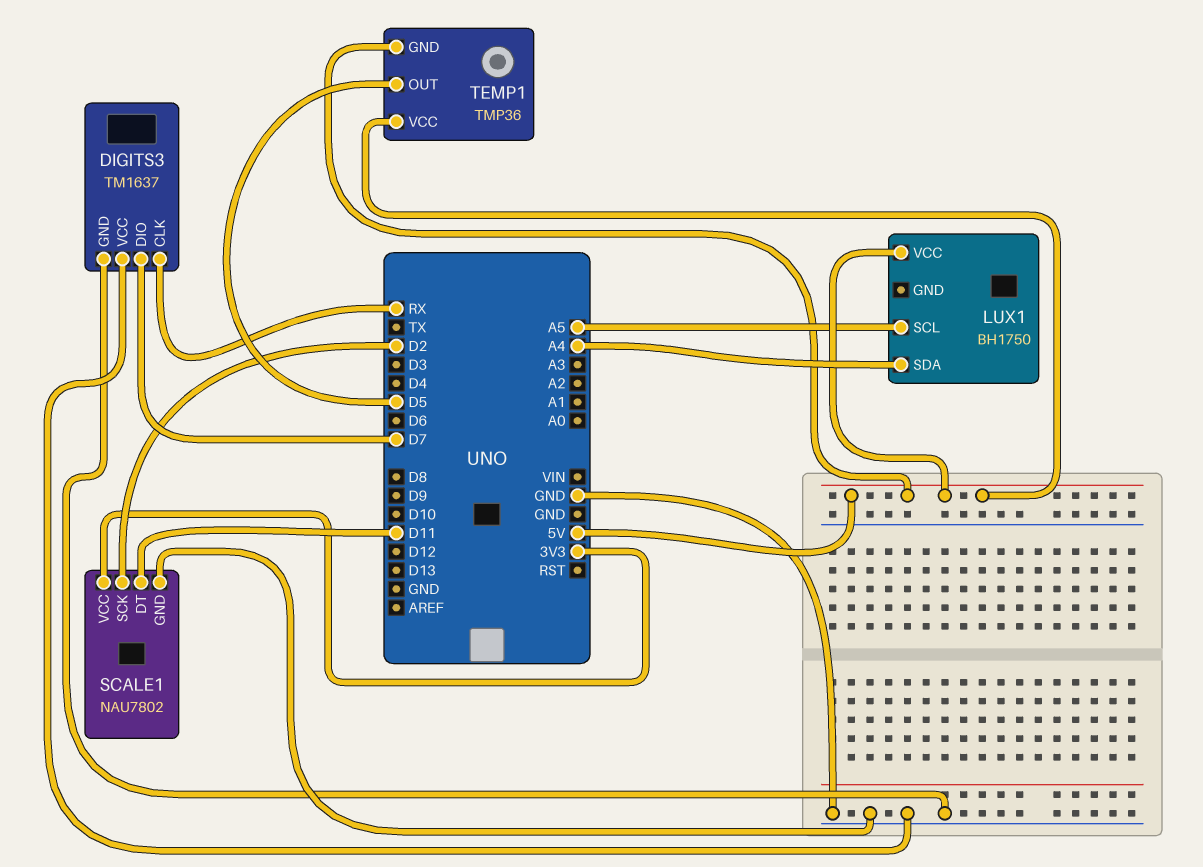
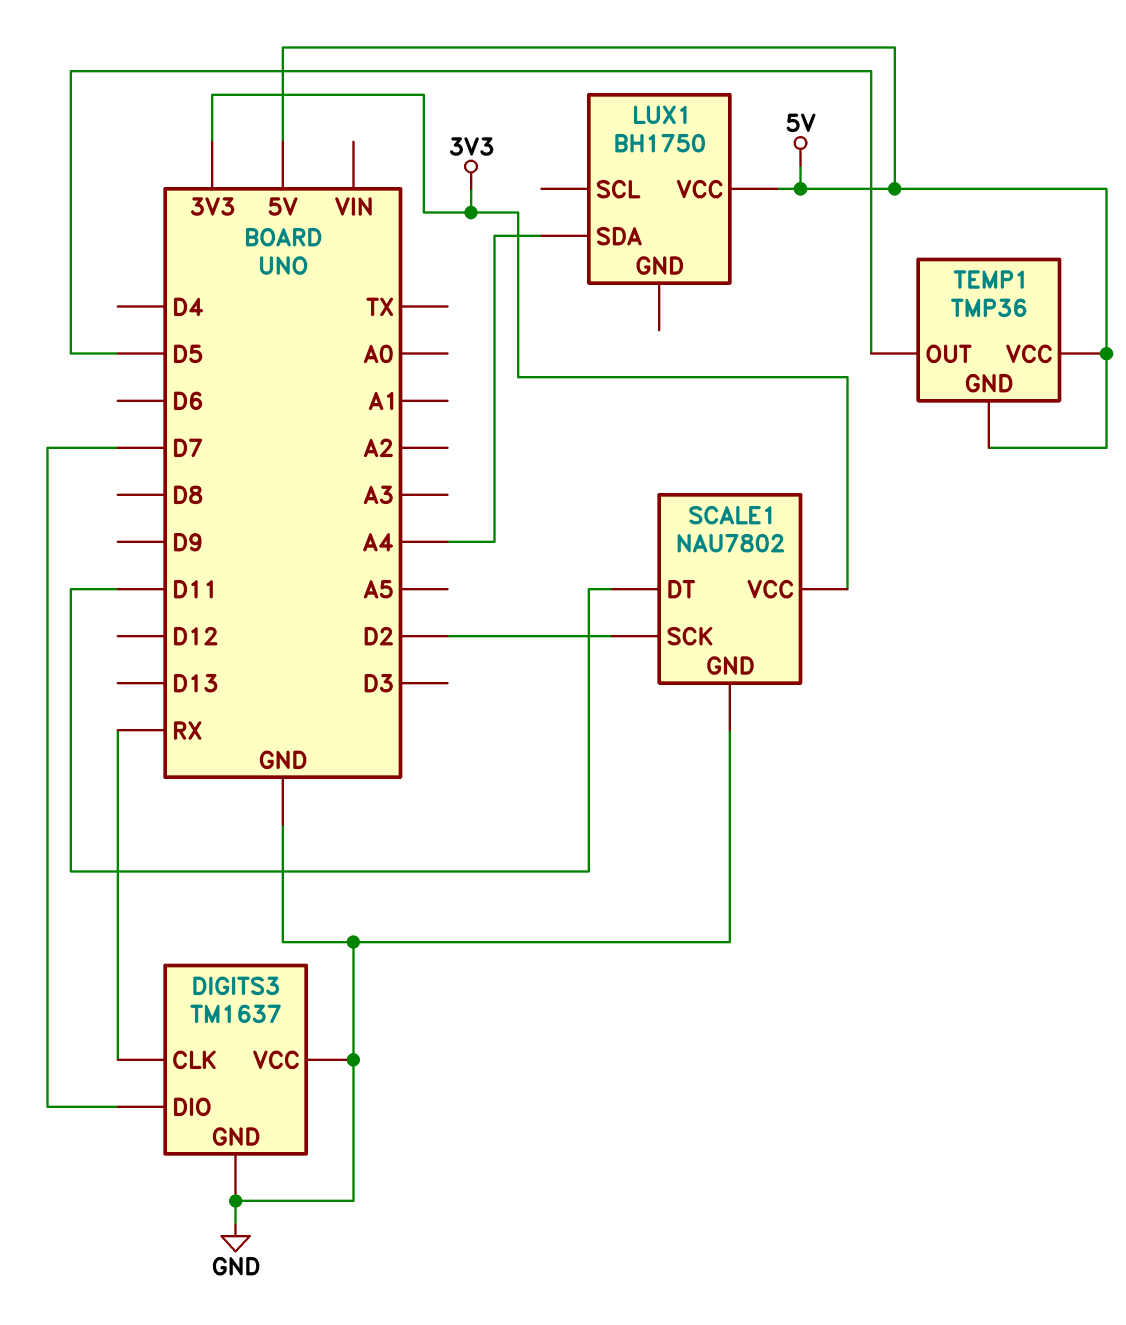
LUX1 pin SCL: A5 -> none

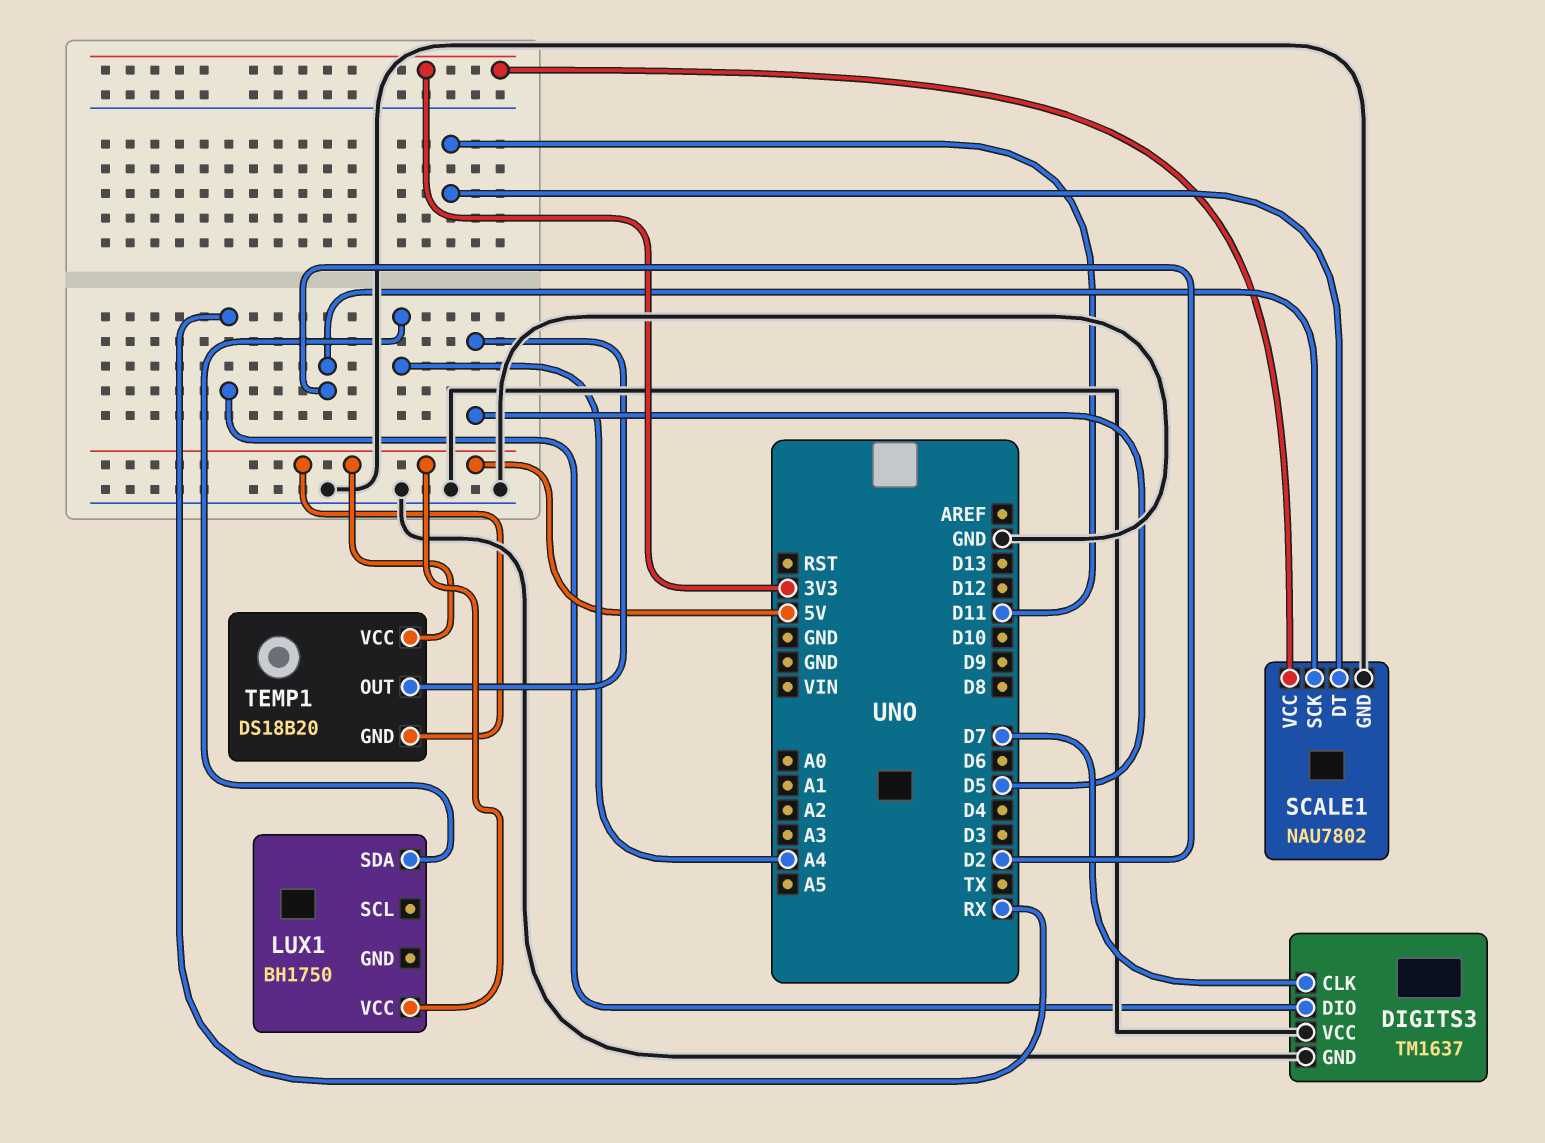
DIGITS3 pin CLK: RX -> D7
DIGITS3 pin DIO: D7 -> RX
TEMP1: TMP36 -> DS18B20

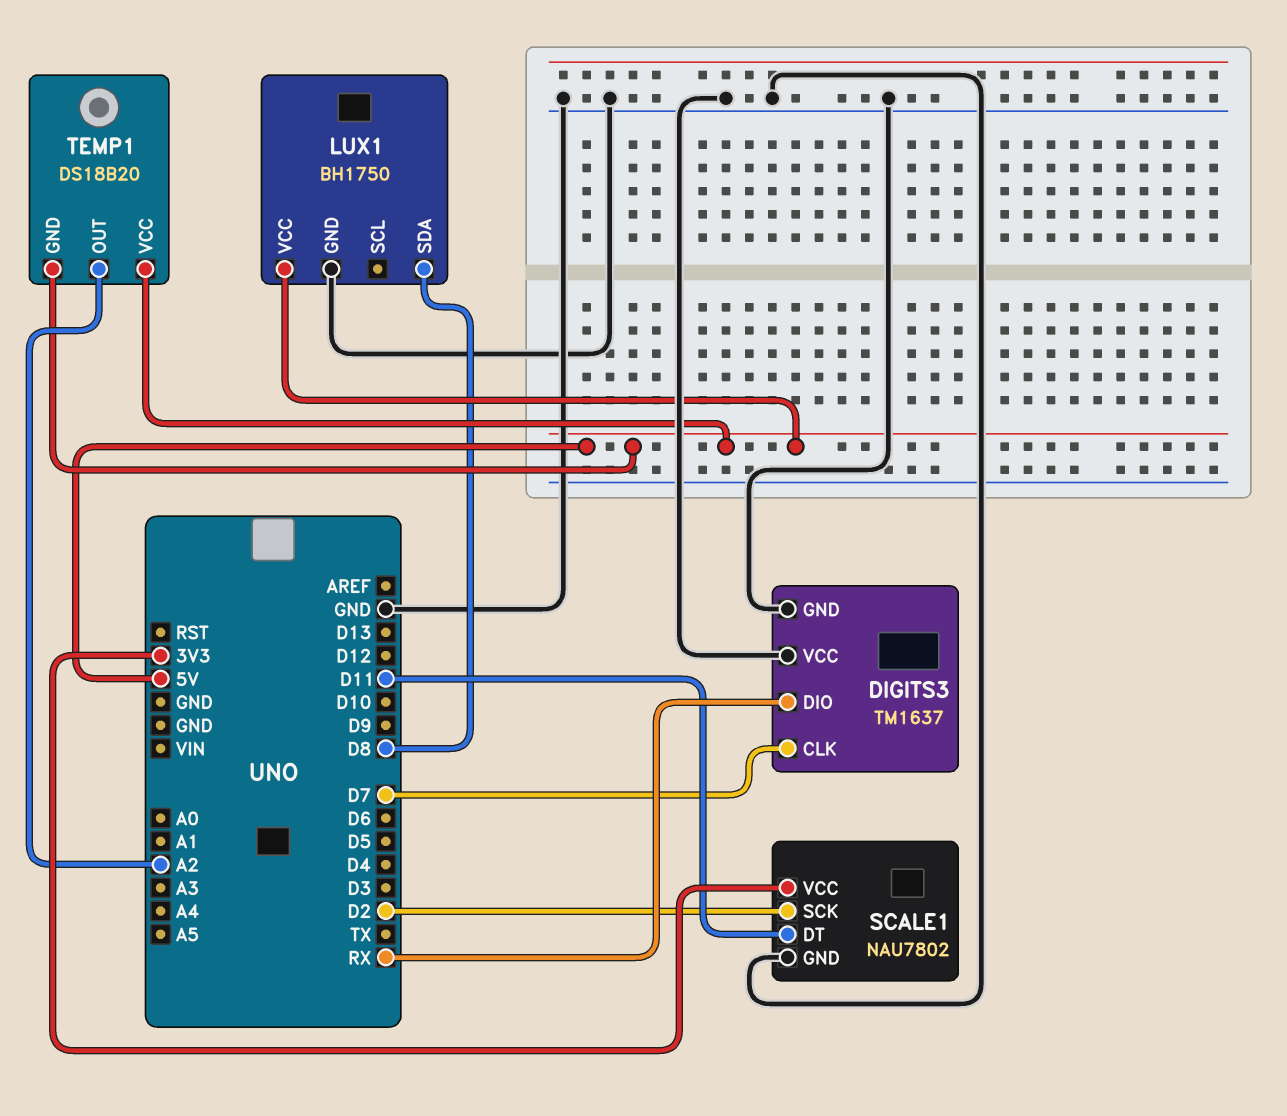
LUX1 pin GND: none -> GND
LUX1 pin SDA: A4 -> D8
TEMP1 pin OUT: D5 -> A2

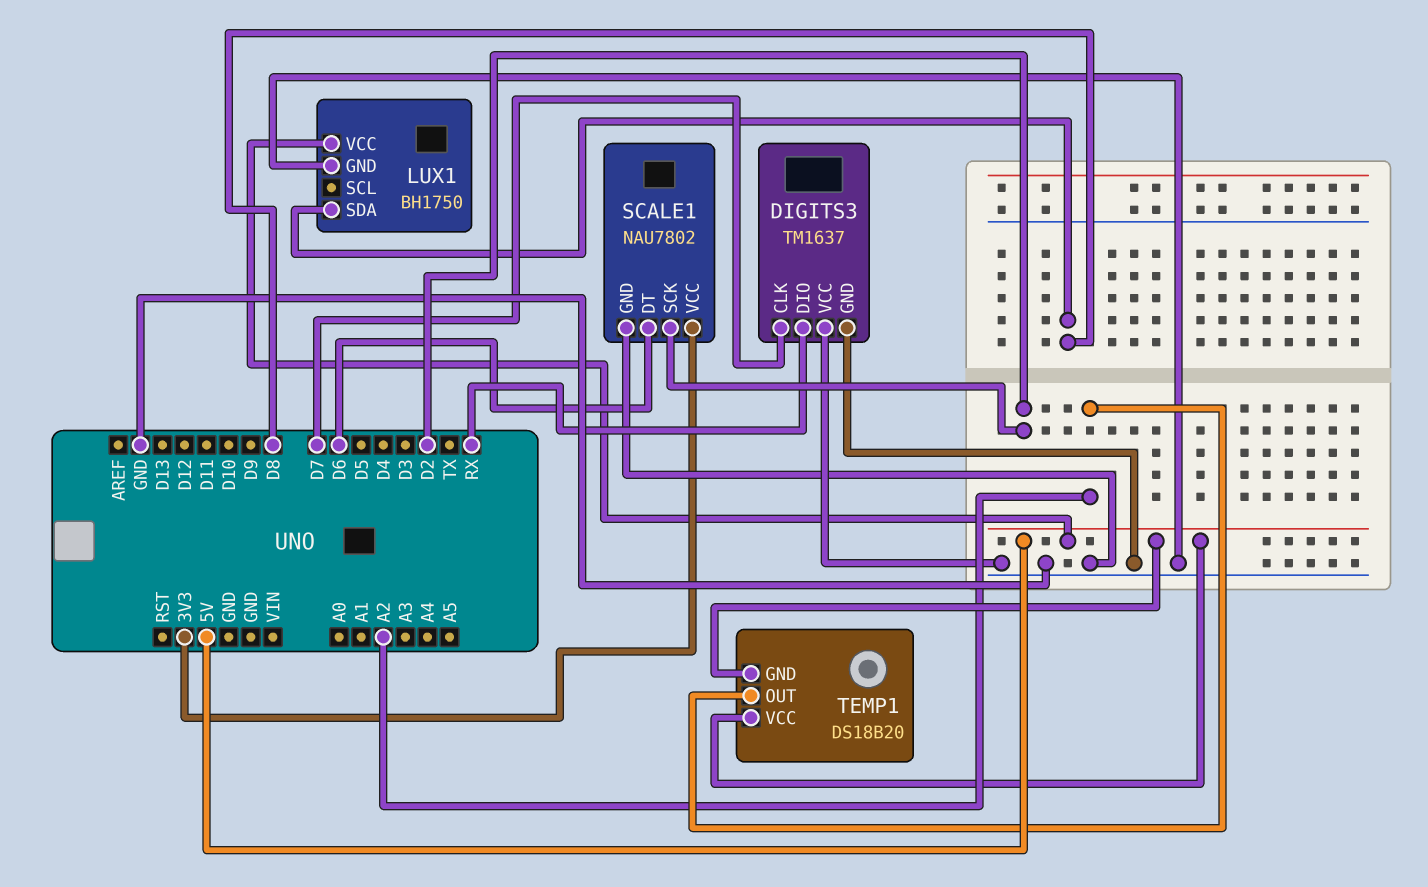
SCALE1 pin DT: D11 -> D6

